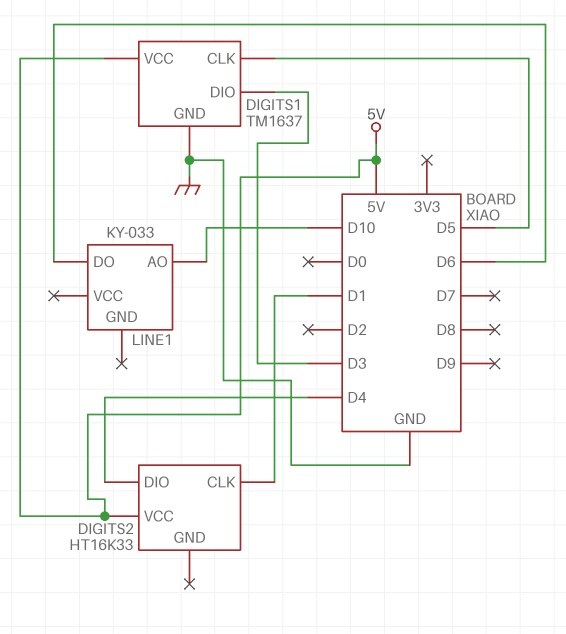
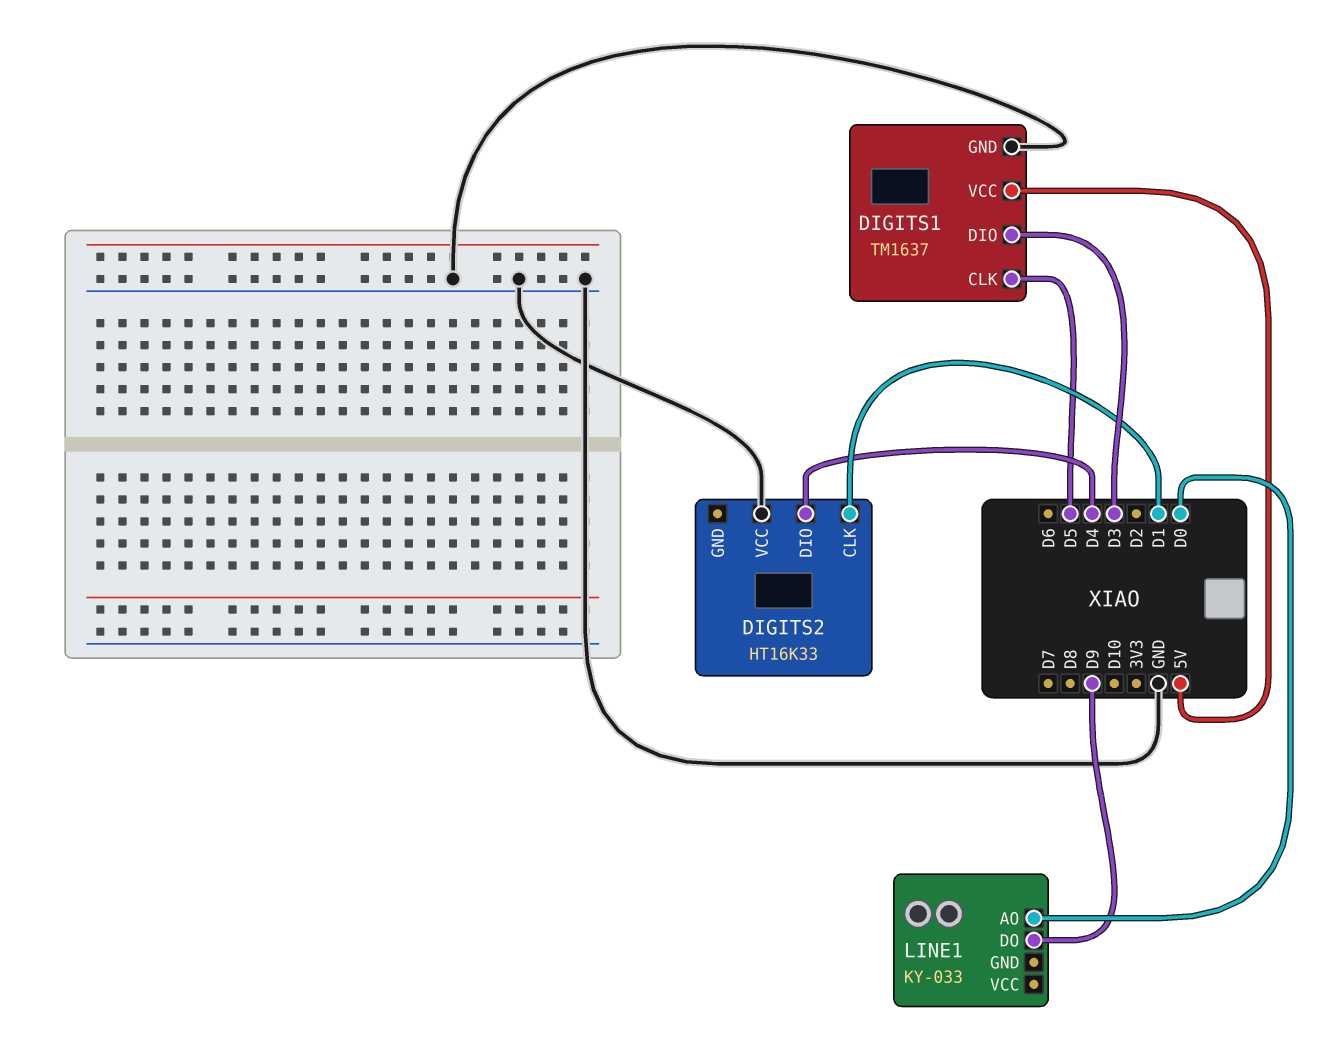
DIGITS2 pin VCC: 5V -> GND
LINE1 pin AO: D10 -> D0
LINE1 pin DO: D6 -> D9

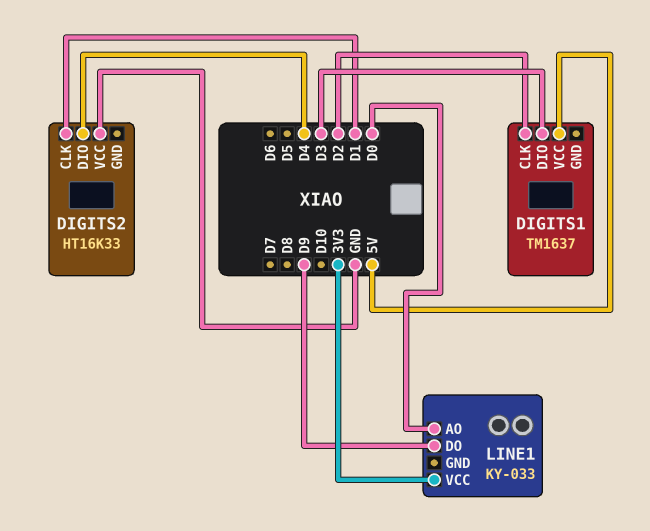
DIGITS1 pin CLK: D5 -> D2
DIGITS1 pin GND: GND -> none
LINE1 pin VCC: none -> 3V3

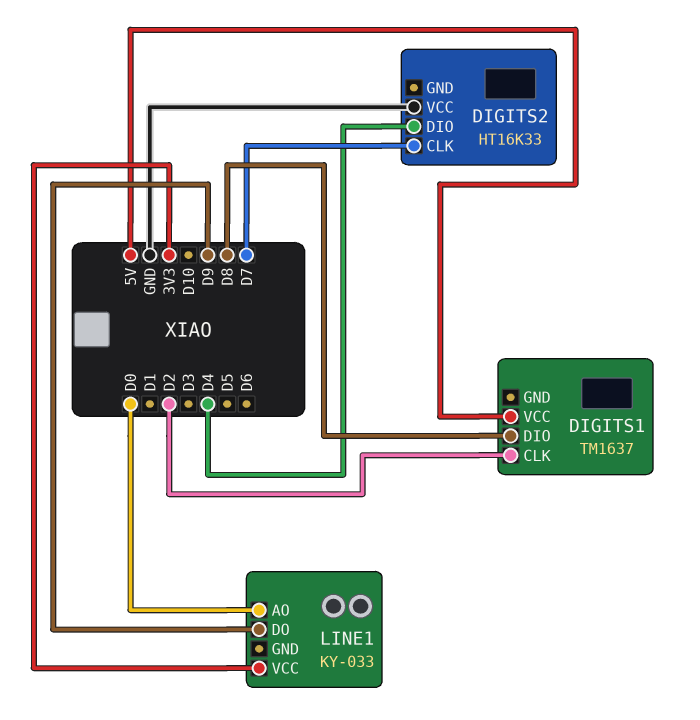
DIGITS1 pin DIO: D3 -> D8
DIGITS2 pin CLK: D1 -> D7

